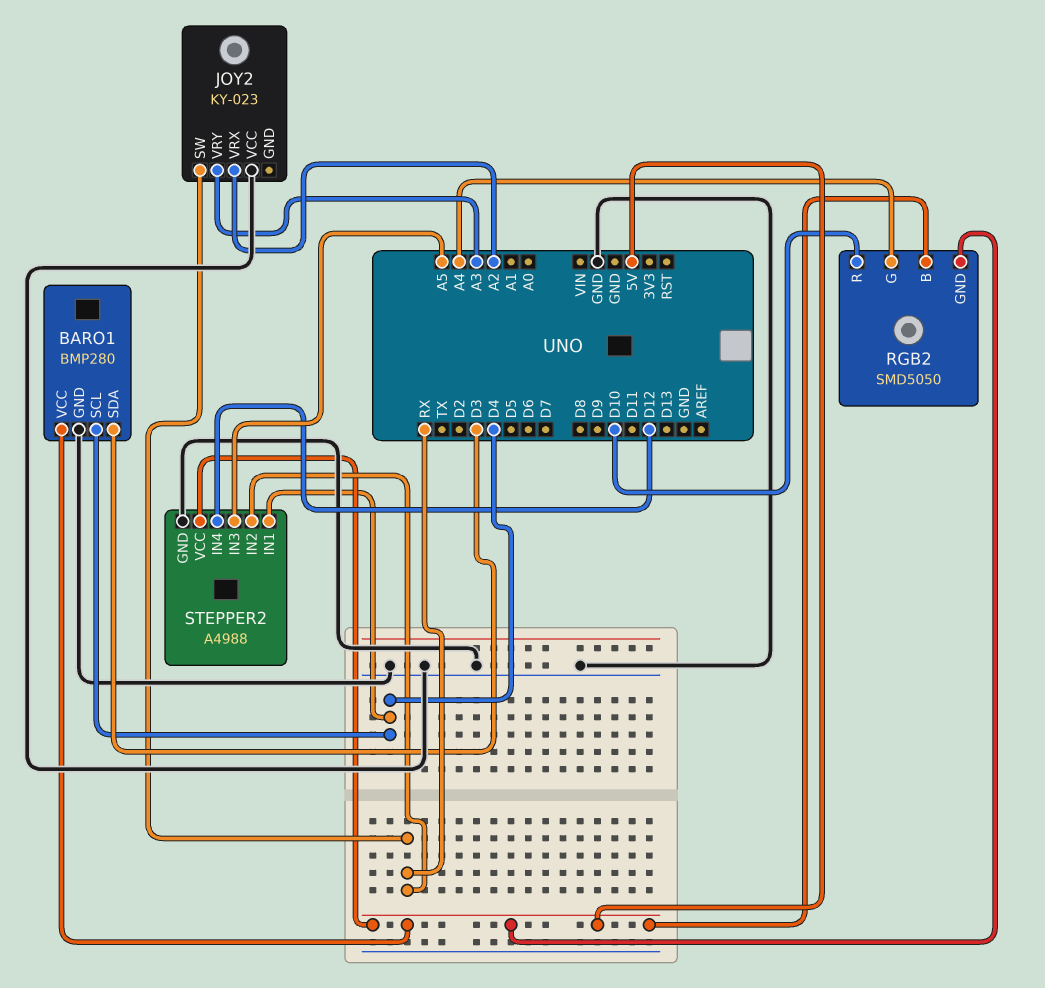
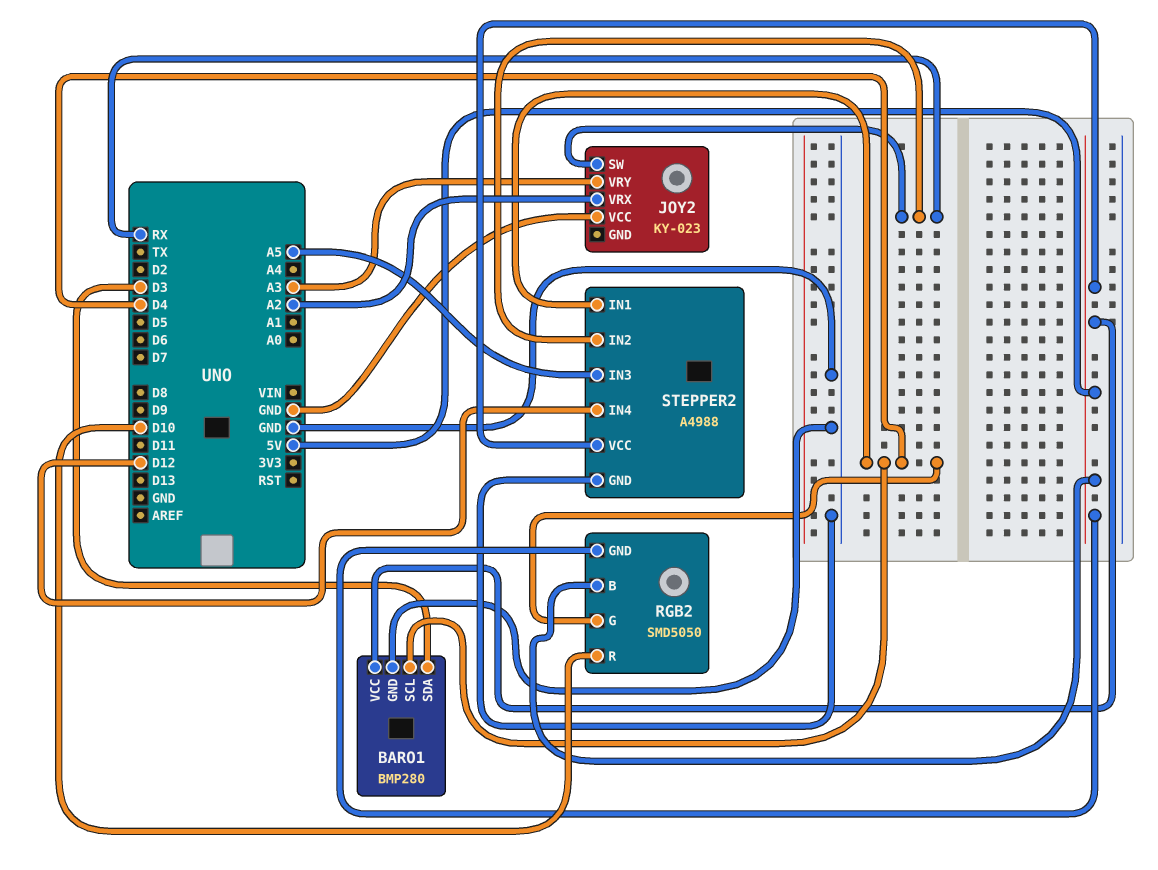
RGB2 pin G: A4 -> D4

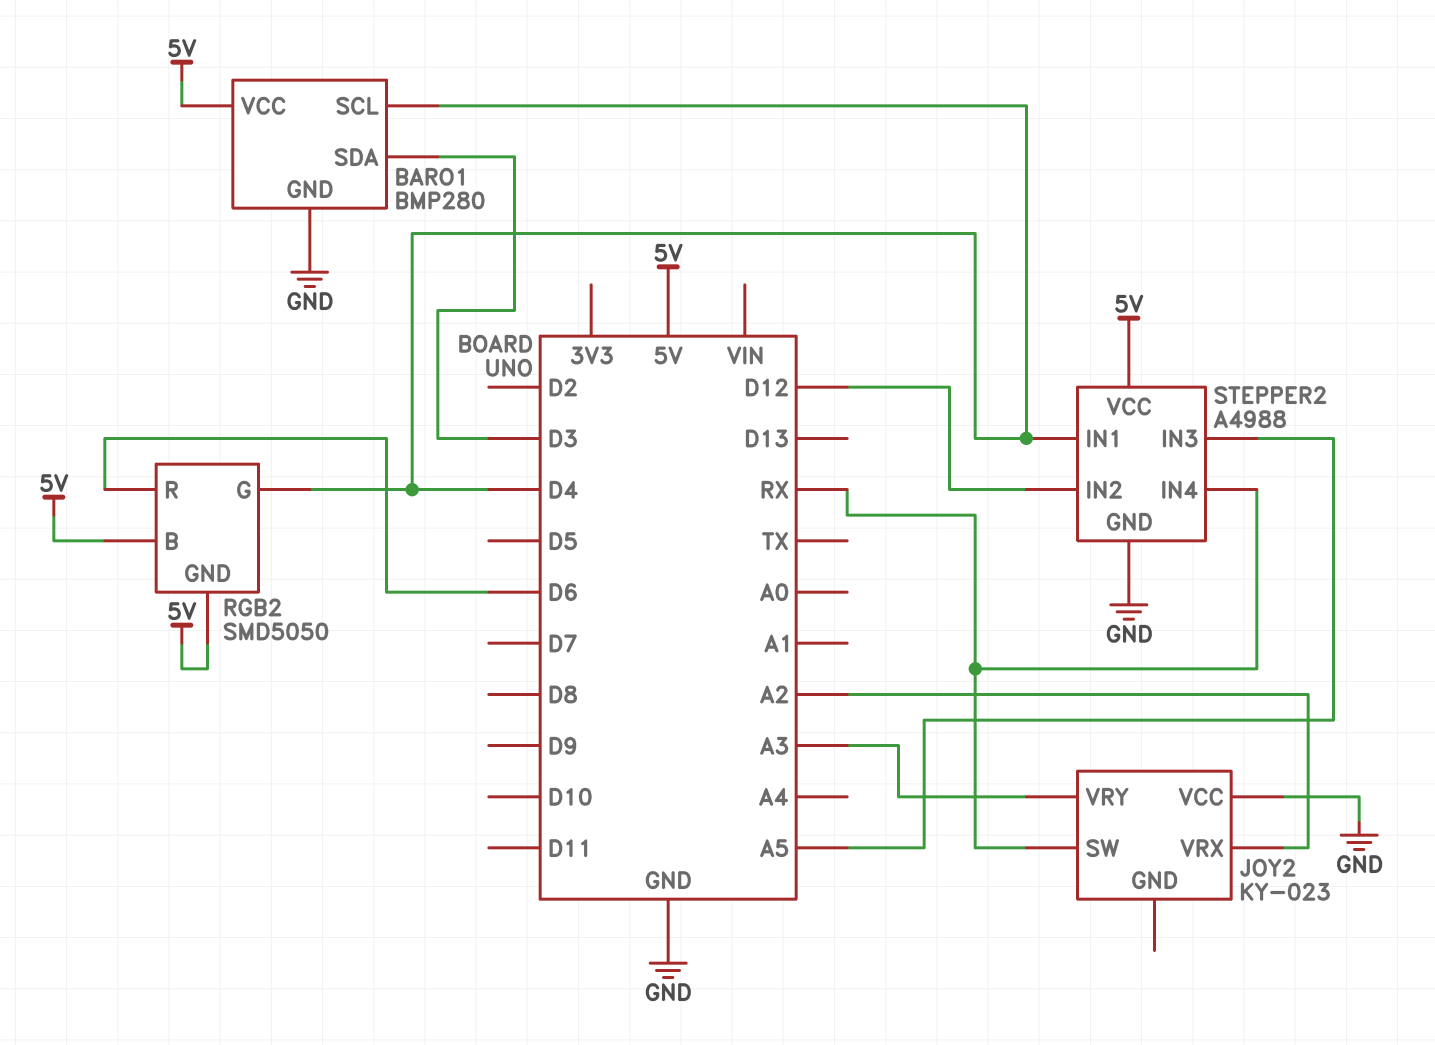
RGB2 pin R: D10 -> D6
STEPPER2 pin IN2: RX -> D12
STEPPER2 pin IN4: D12 -> RX

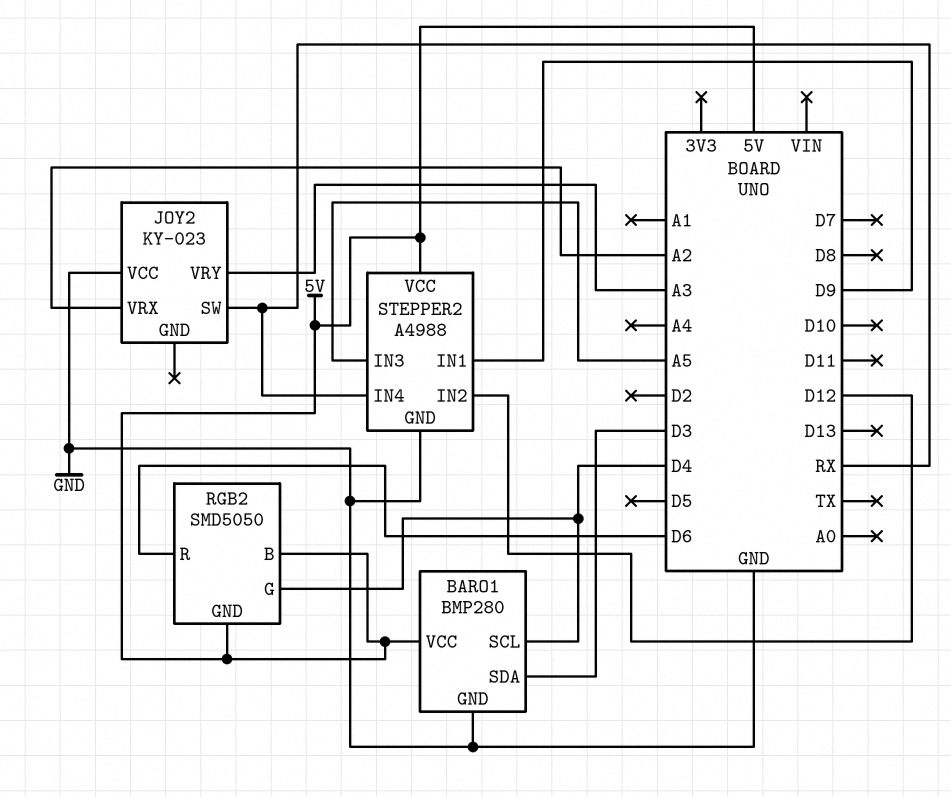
STEPPER2 pin IN1: D4 -> D9

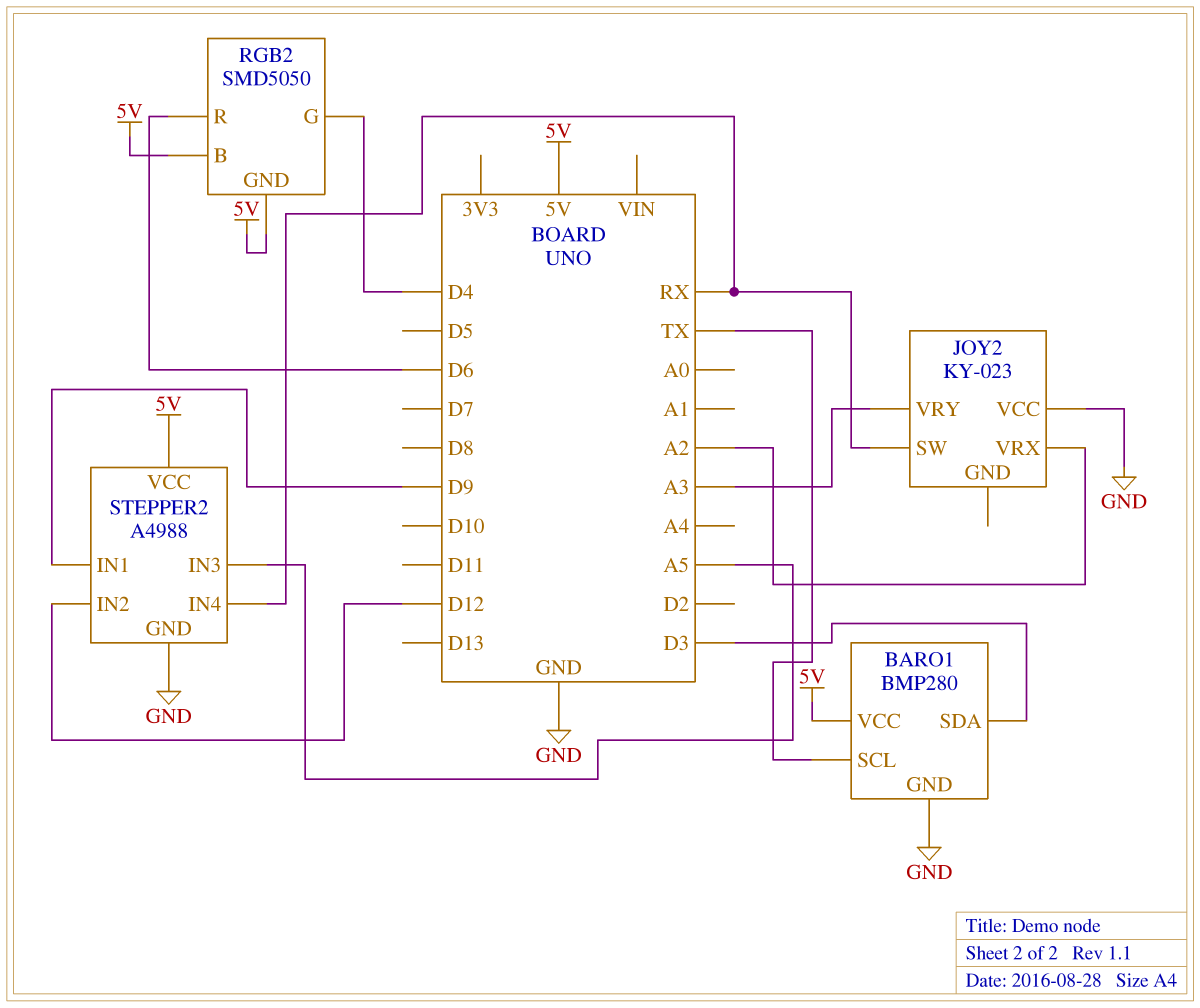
BARO1 pin SCL: D4 -> TX

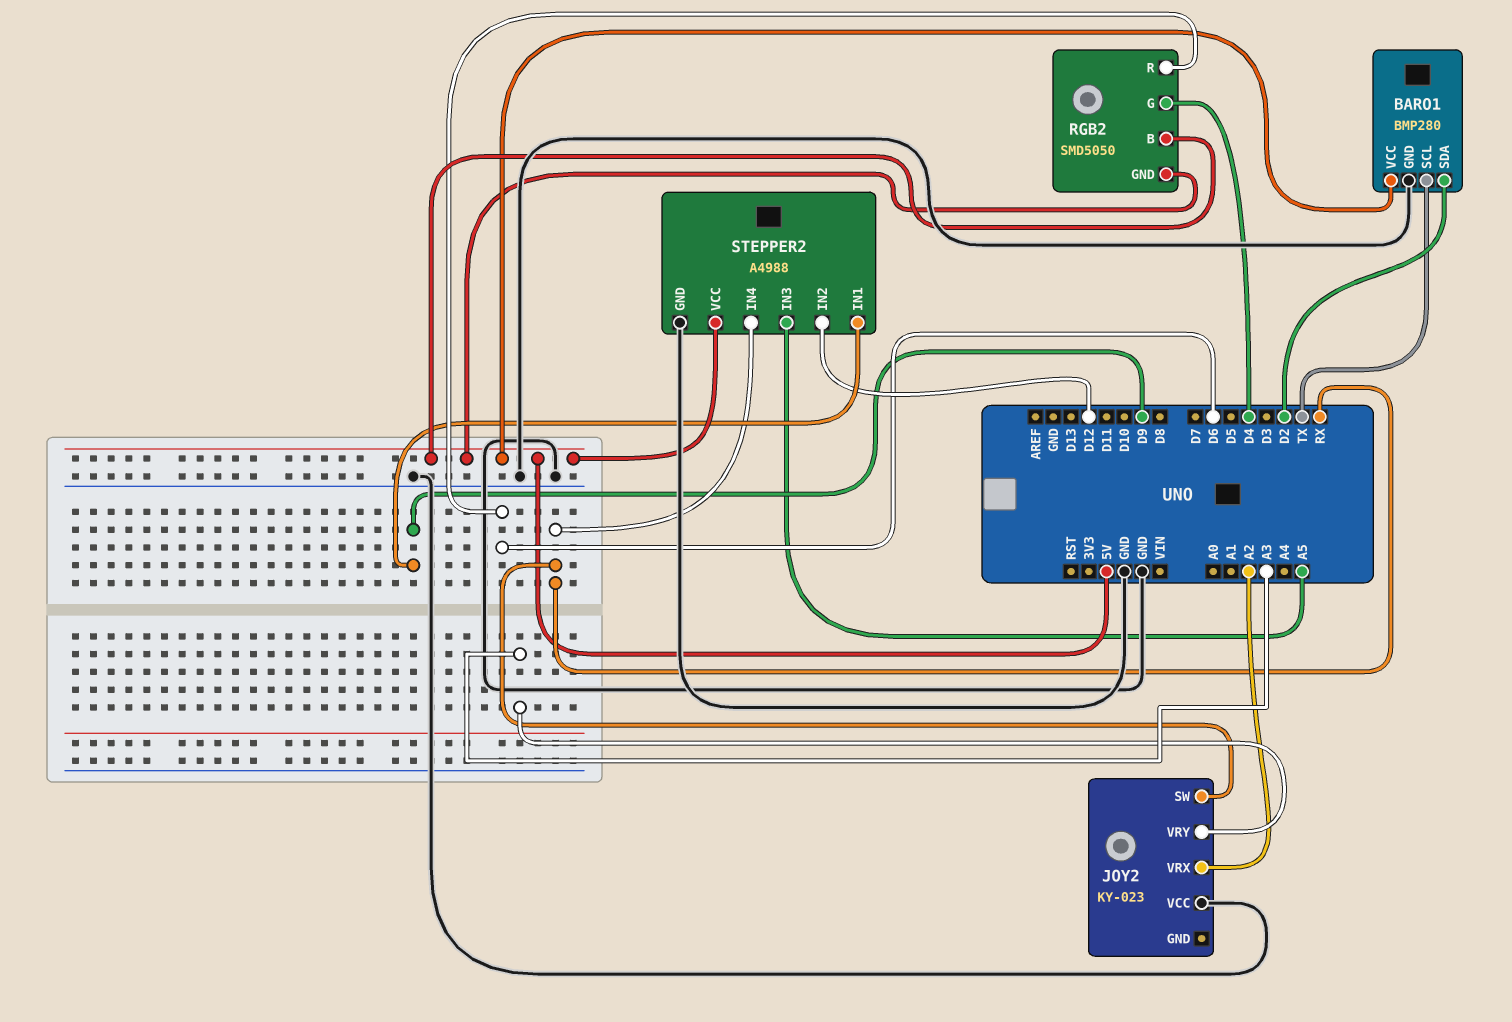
BARO1 pin SDA: D3 -> D2

